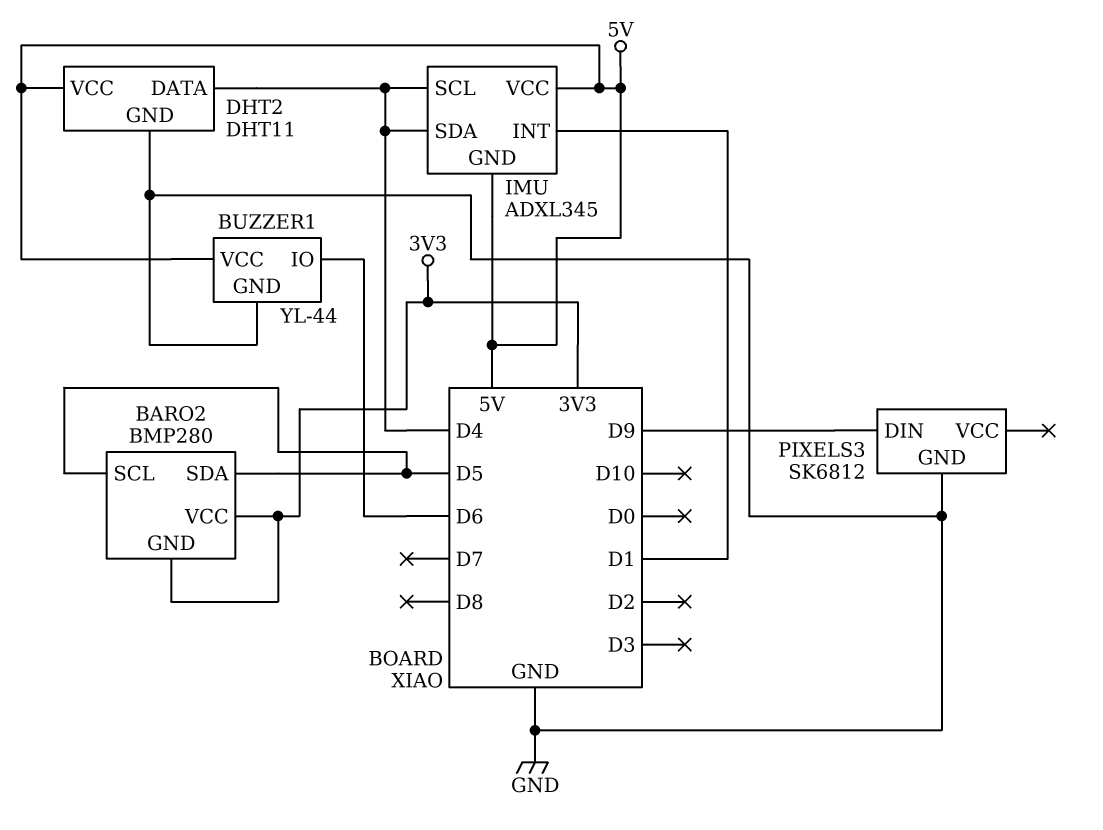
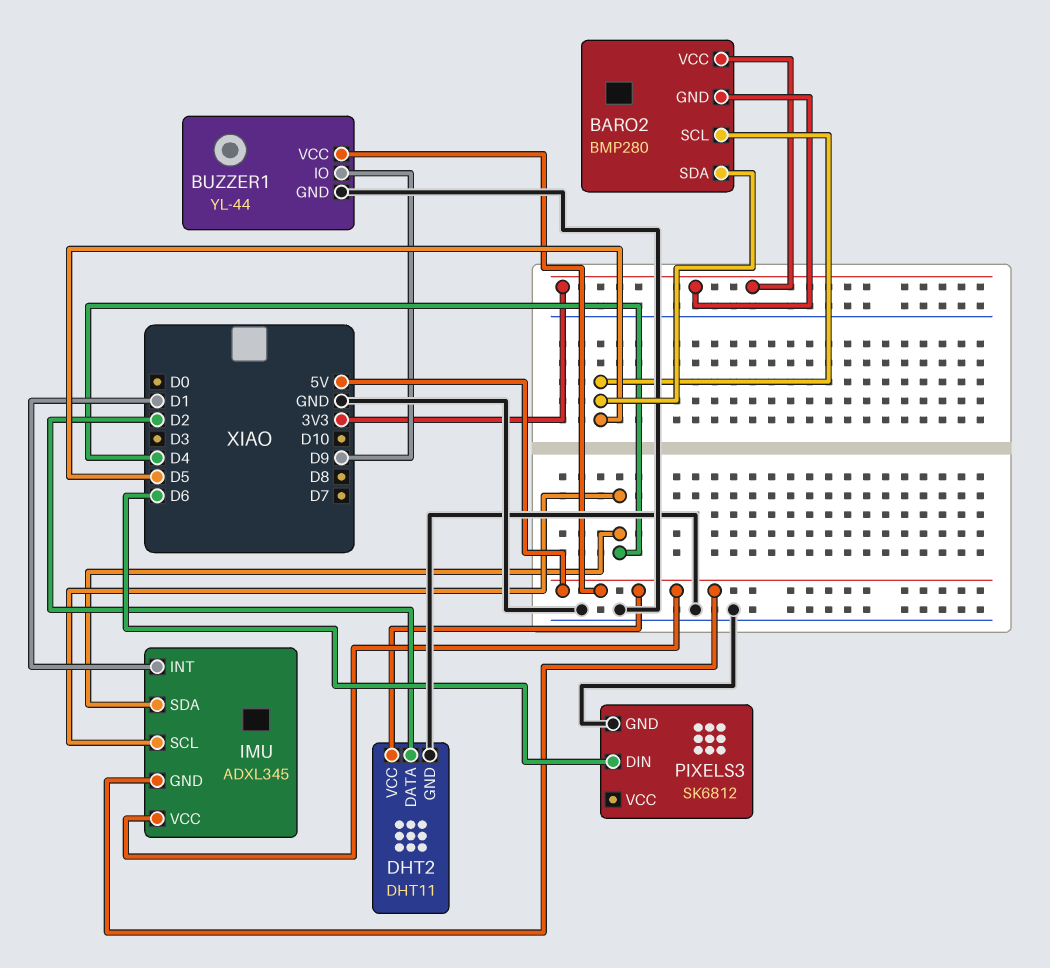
BUZZER1 pin IO: D6 -> D9
DHT2 pin DATA: D4 -> D2
PIXELS3 pin DIN: D9 -> D6

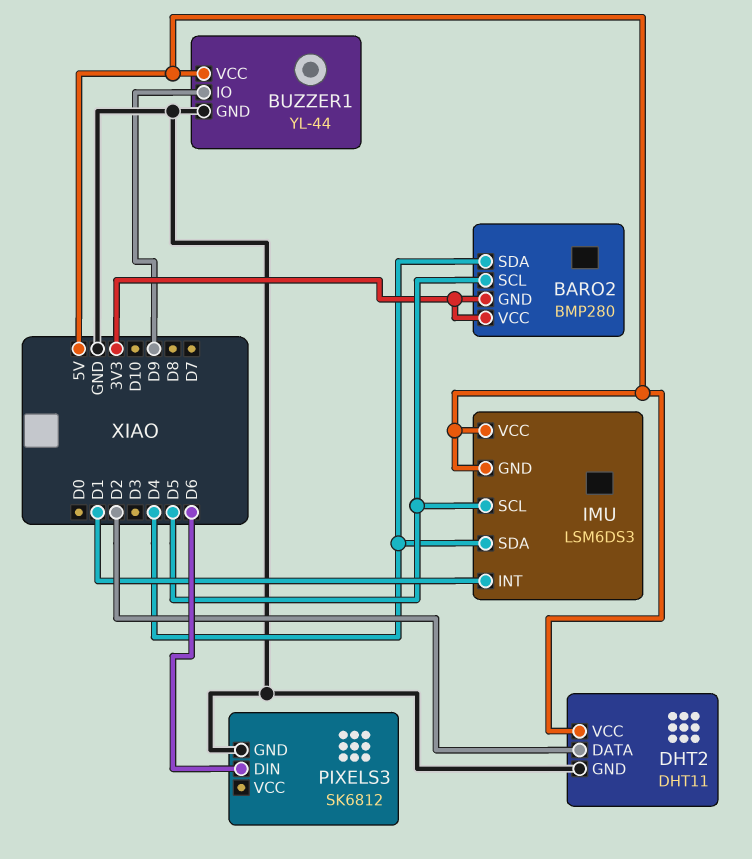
BARO2 pin SDA: D5 -> D4
IMU: ADXL345 -> LSM6DS3
IMU pin SCL: D4 -> D5

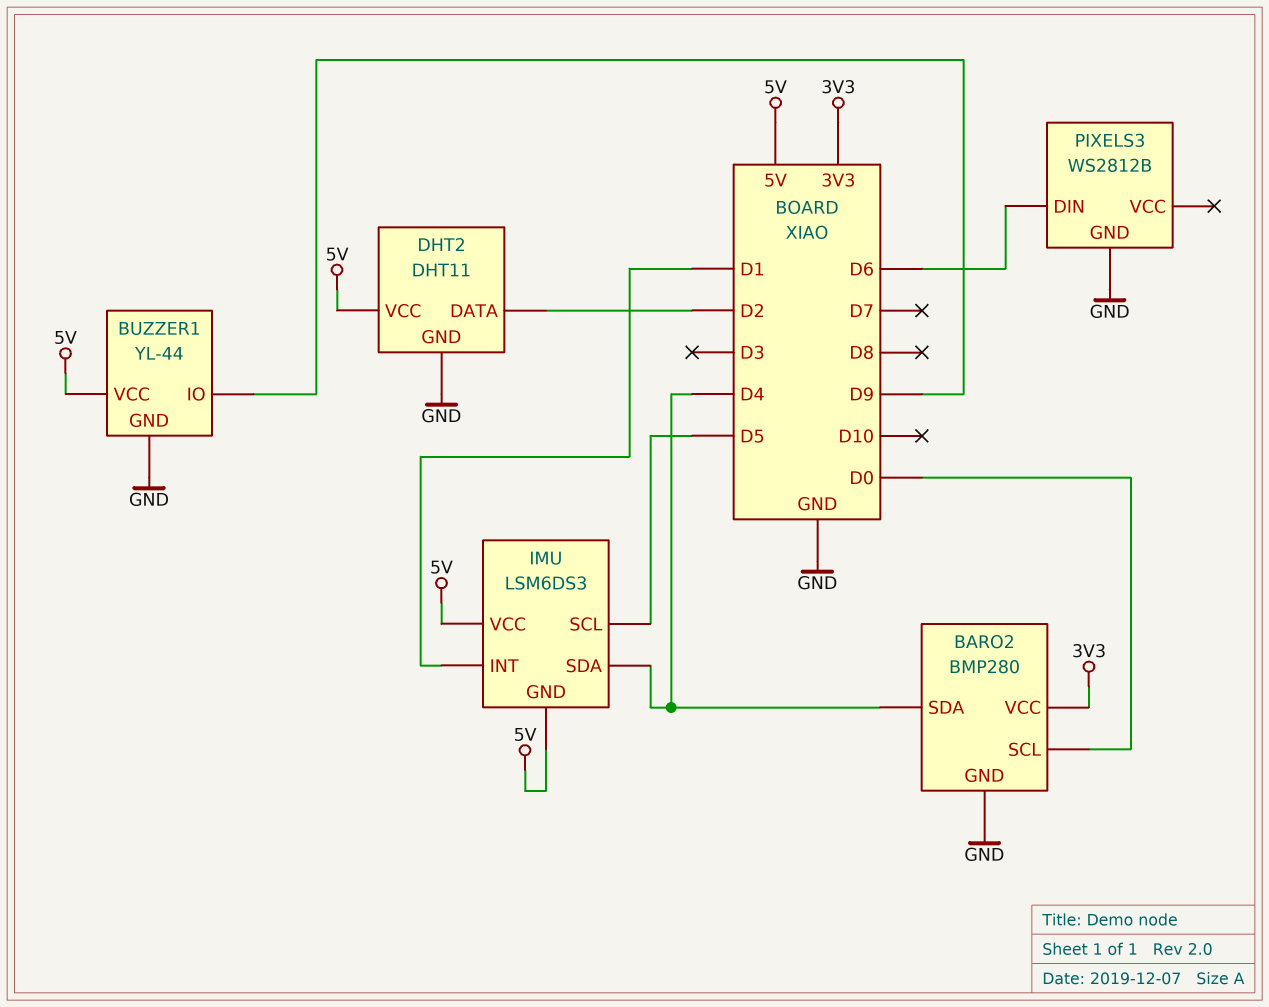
BARO2 pin GND: 3V3 -> GND
BARO2 pin SCL: D5 -> D0
PIXELS3: SK6812 -> WS2812B

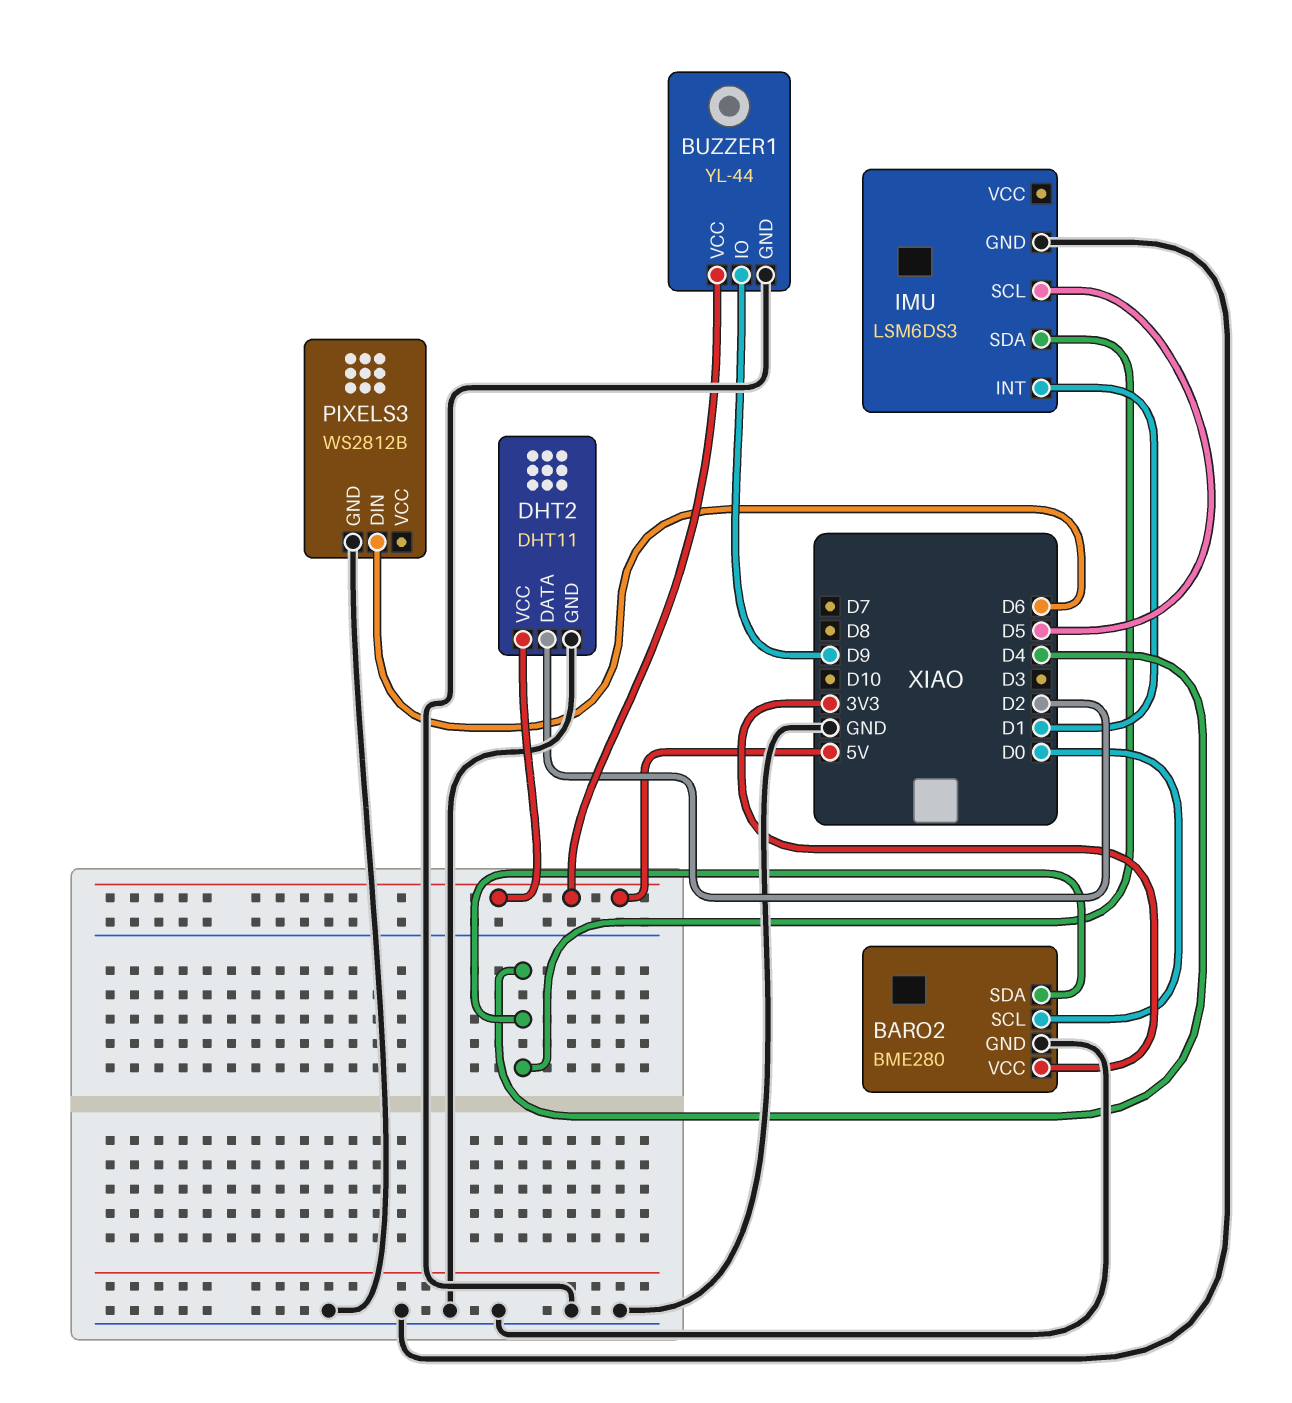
BARO2: BMP280 -> BME280
IMU pin GND: 5V -> GND
IMU pin VCC: 5V -> none

